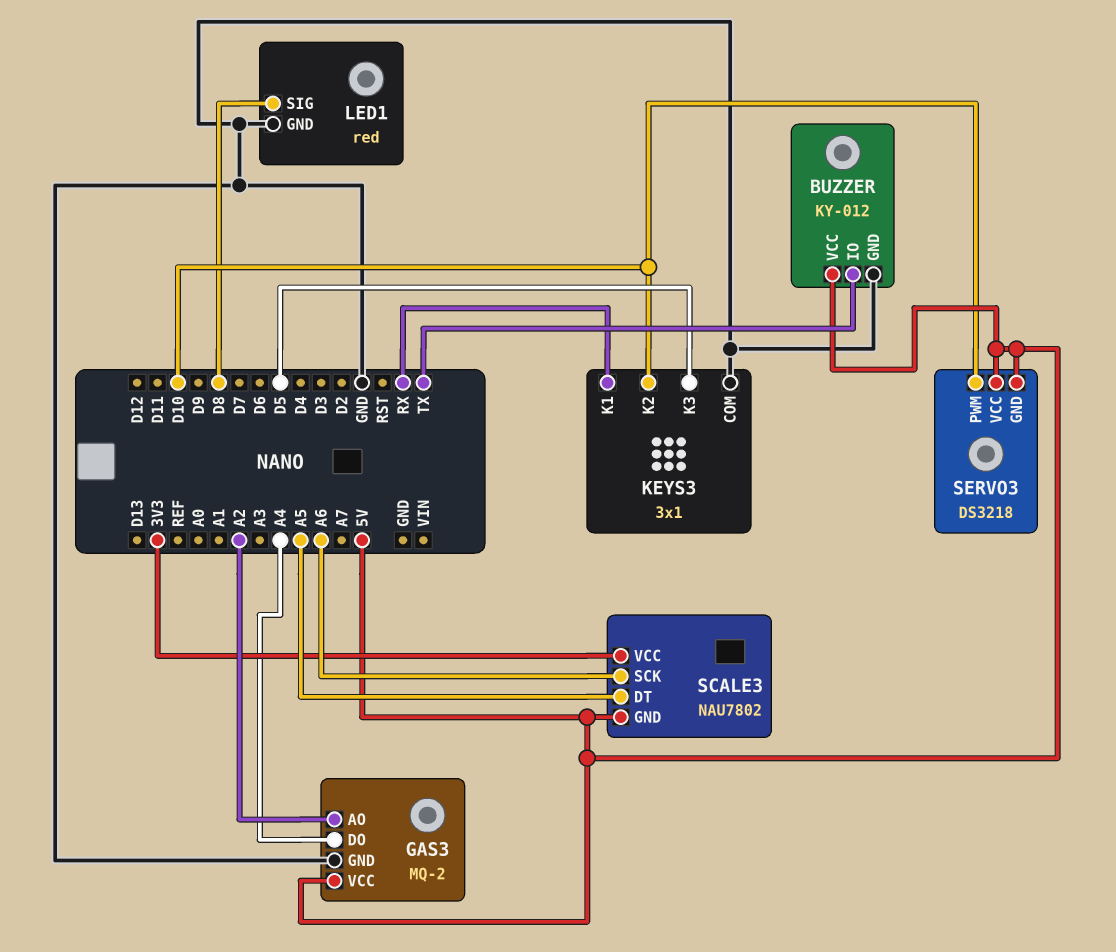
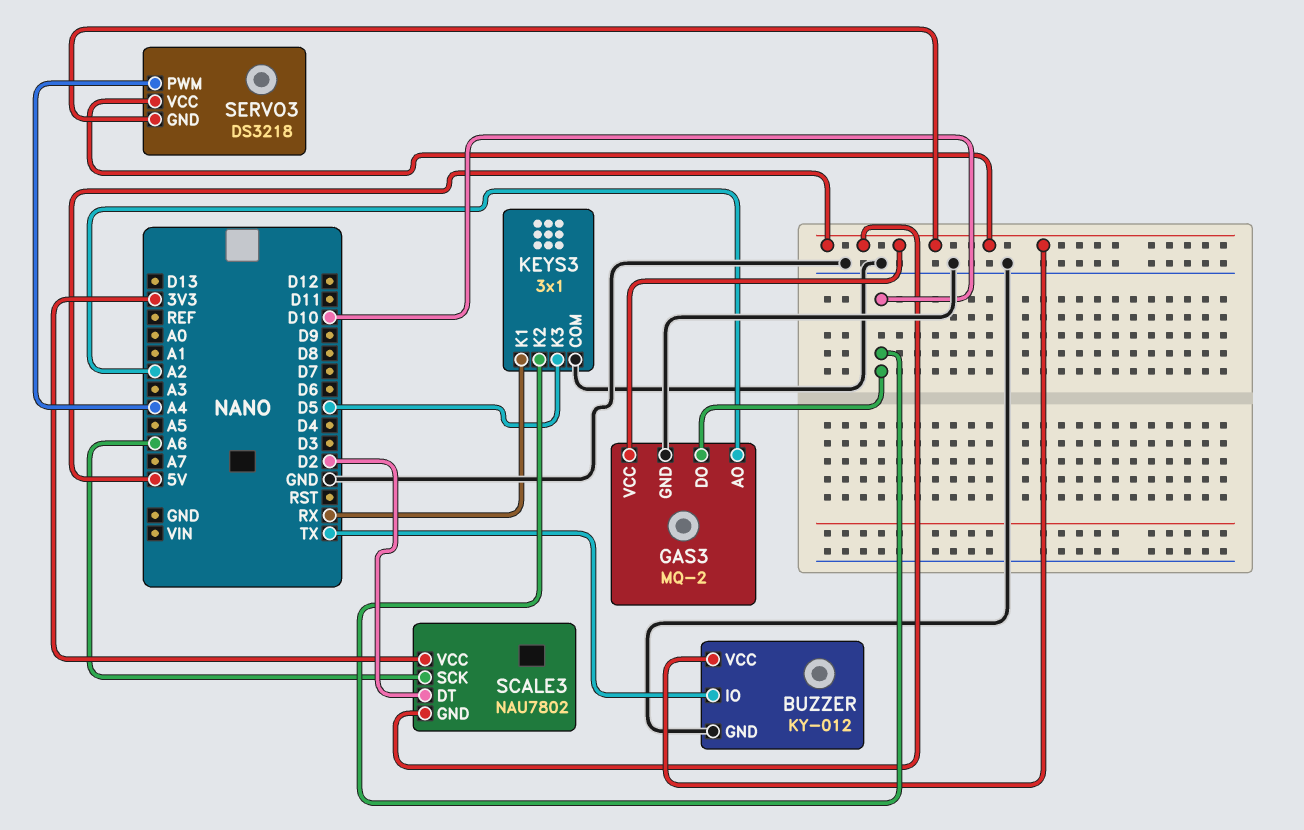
GAS3 pin DO: A4 -> D10
LED1: red -> none
LED1 pin GND: GND -> none
LED1 pin SIG: D8 -> none
SCALE3 pin DT: A5 -> D2
SERVO3 pin PWM: D10 -> A4

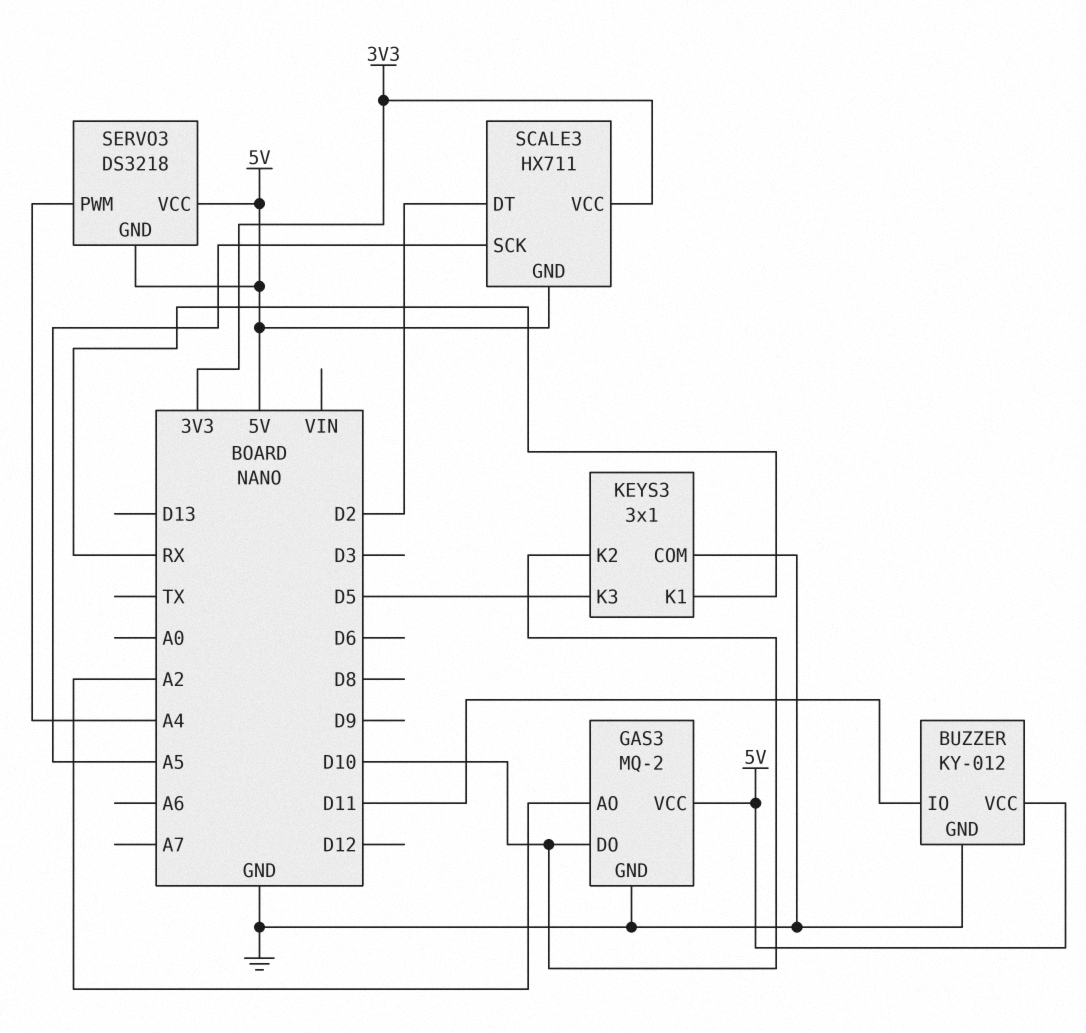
BUZZER pin IO: TX -> D11
SCALE3: NAU7802 -> HX711
SCALE3 pin SCK: A6 -> A5

